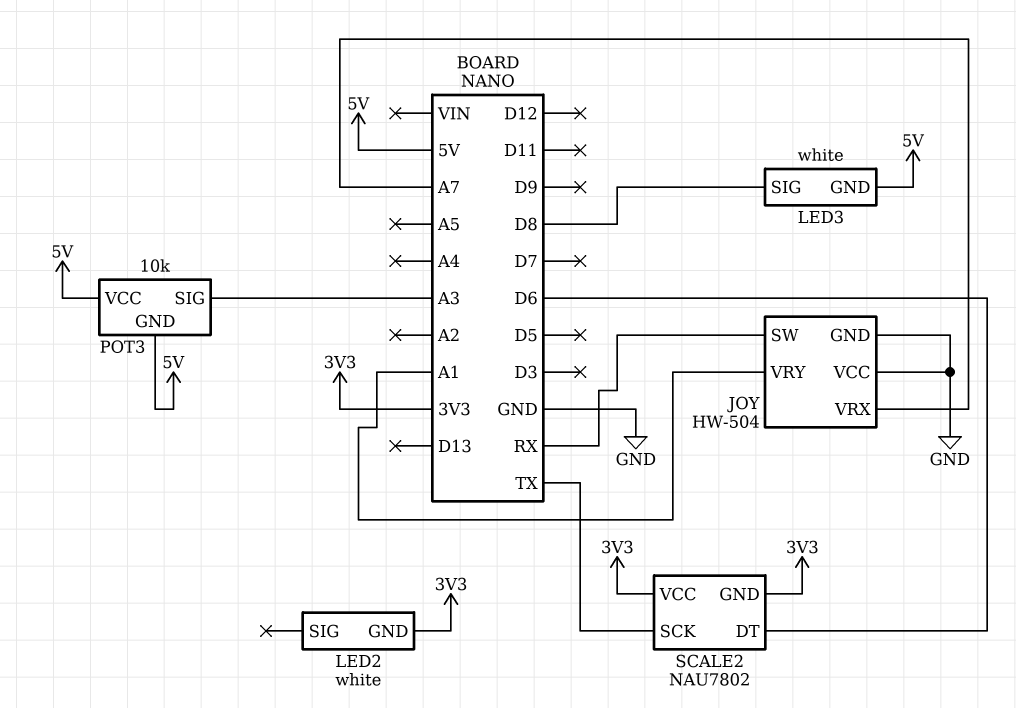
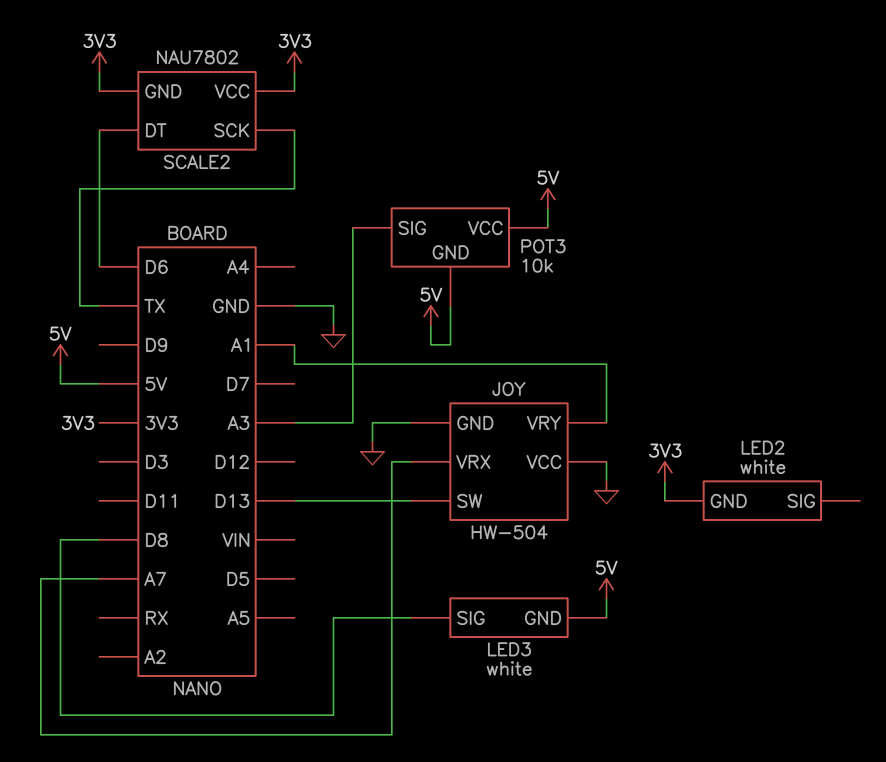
JOY pin SW: RX -> D13

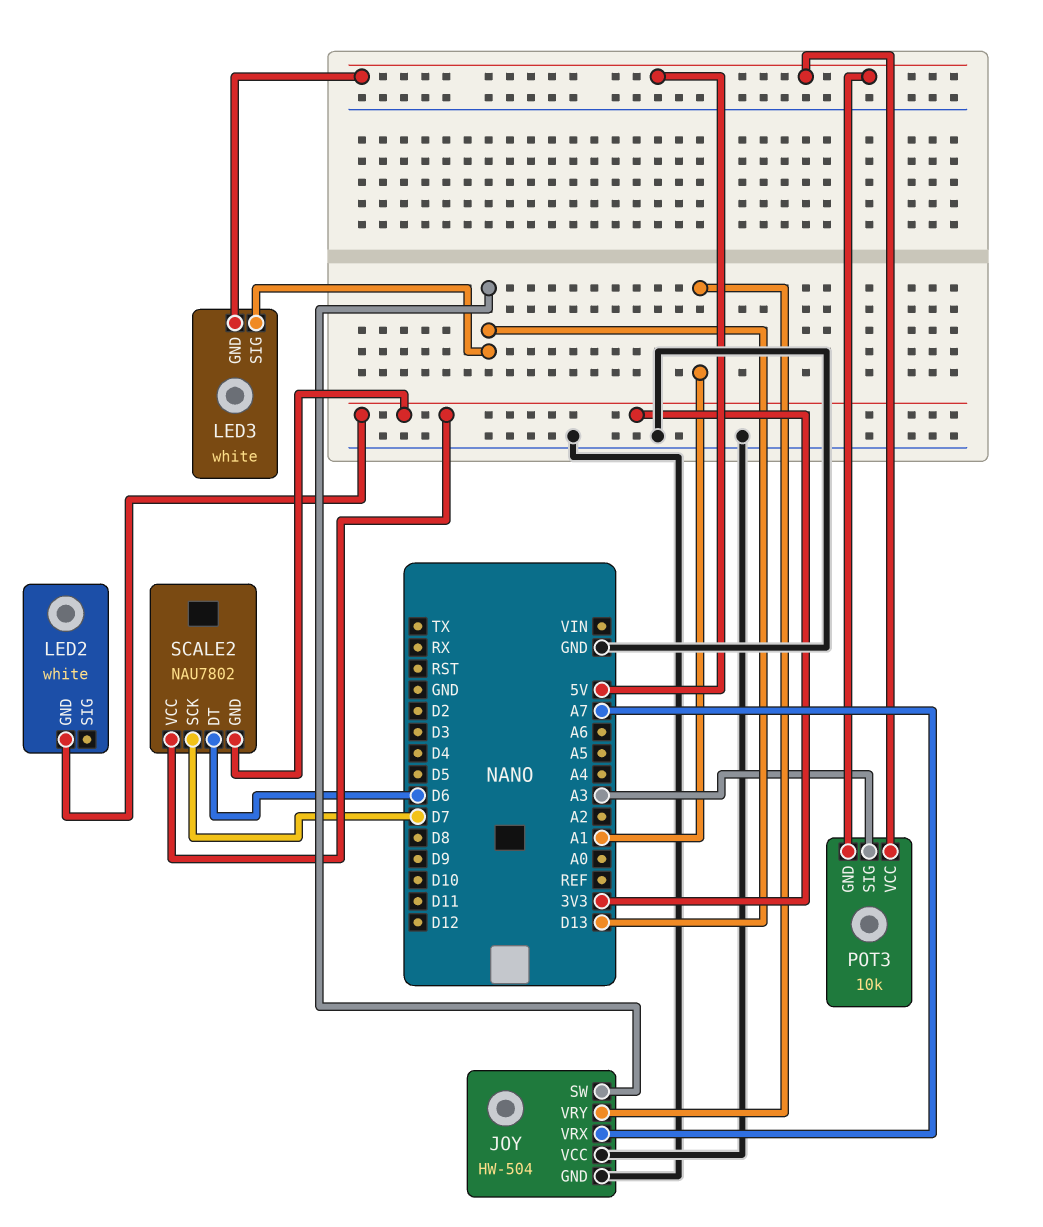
LED3 pin SIG: D8 -> D13
SCALE2 pin SCK: TX -> D7

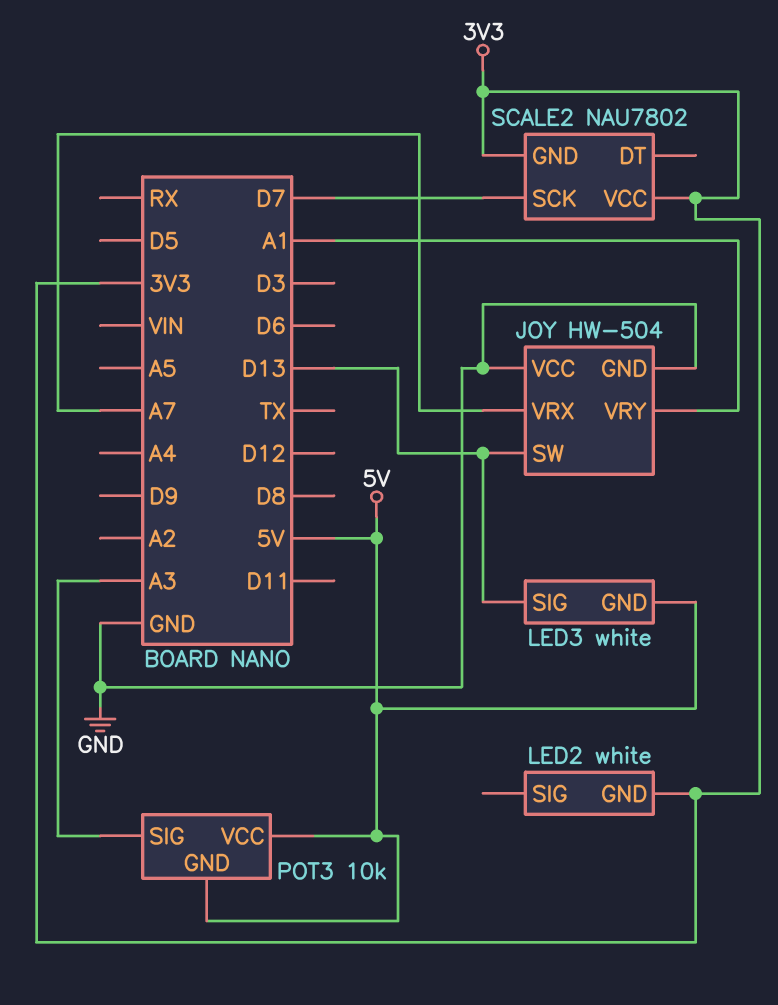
SCALE2 pin DT: D6 -> none

